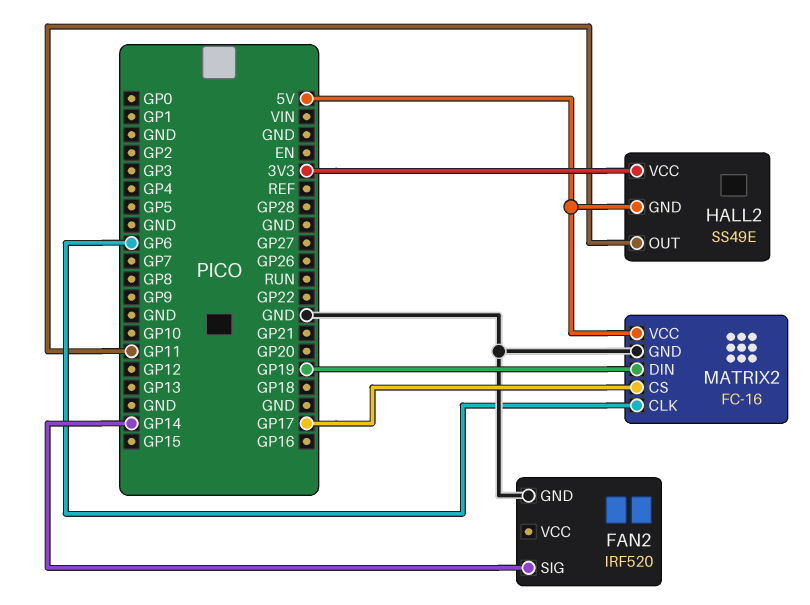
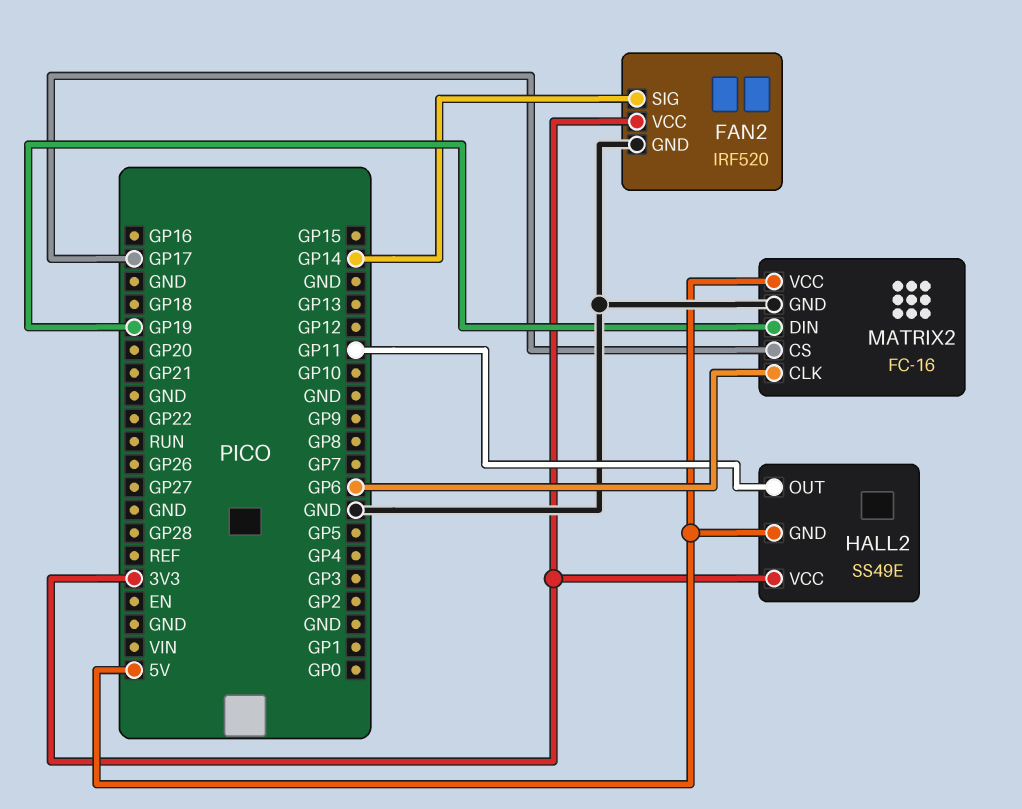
FAN2 pin VCC: none -> 3V3

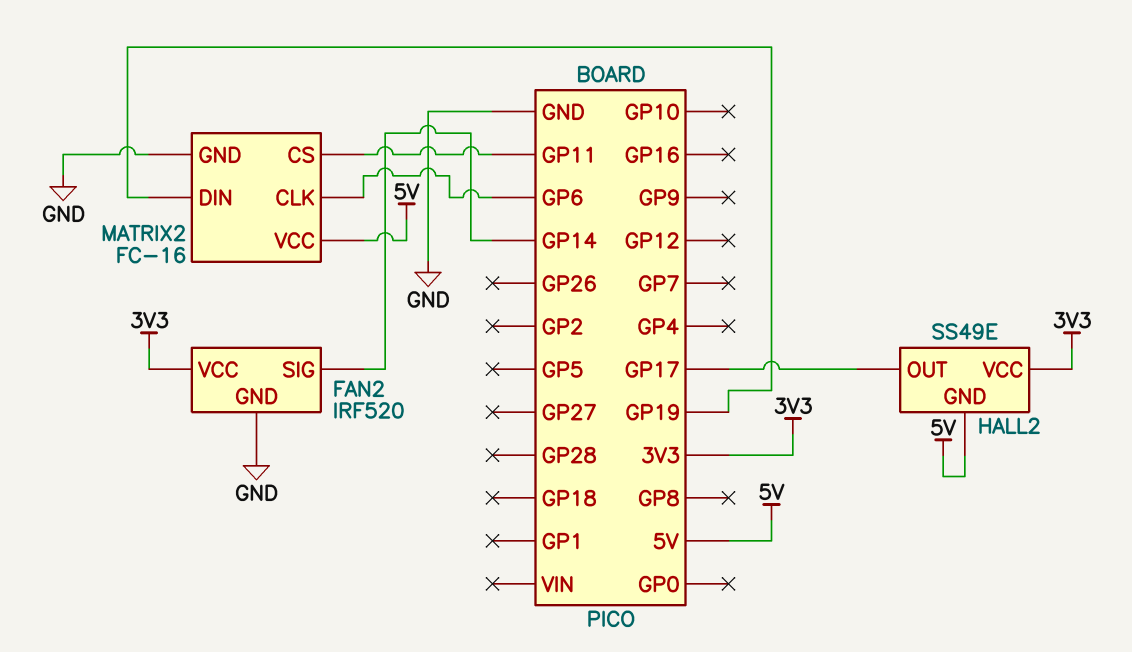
HALL2 pin OUT: GP11 -> GP17
MATRIX2 pin CS: GP17 -> GP11

